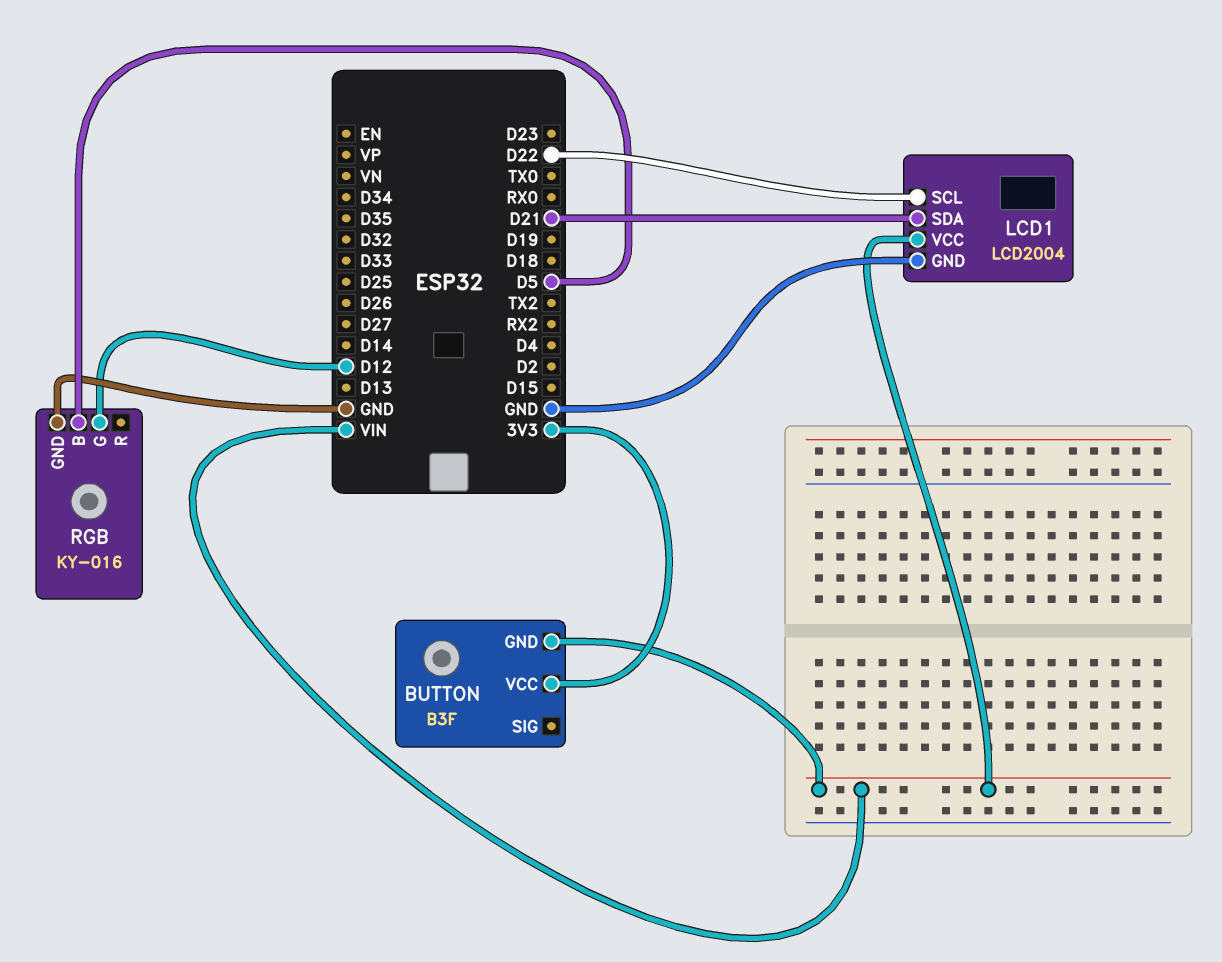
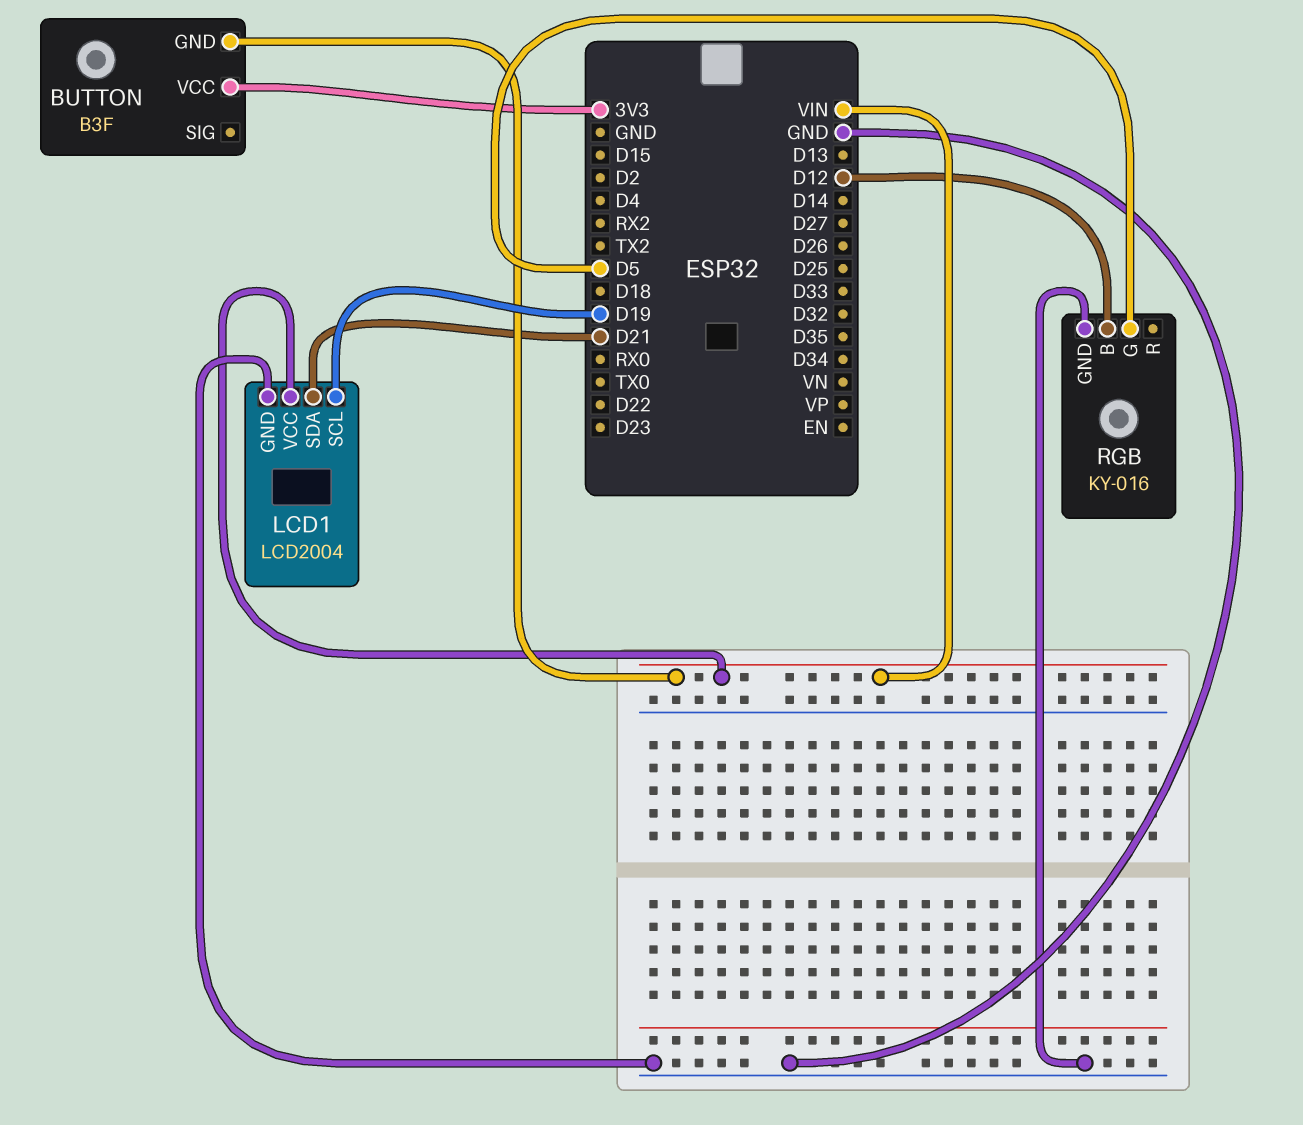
LCD1 pin SCL: D22 -> D19
RGB pin B: D5 -> D12
RGB pin G: D12 -> D5

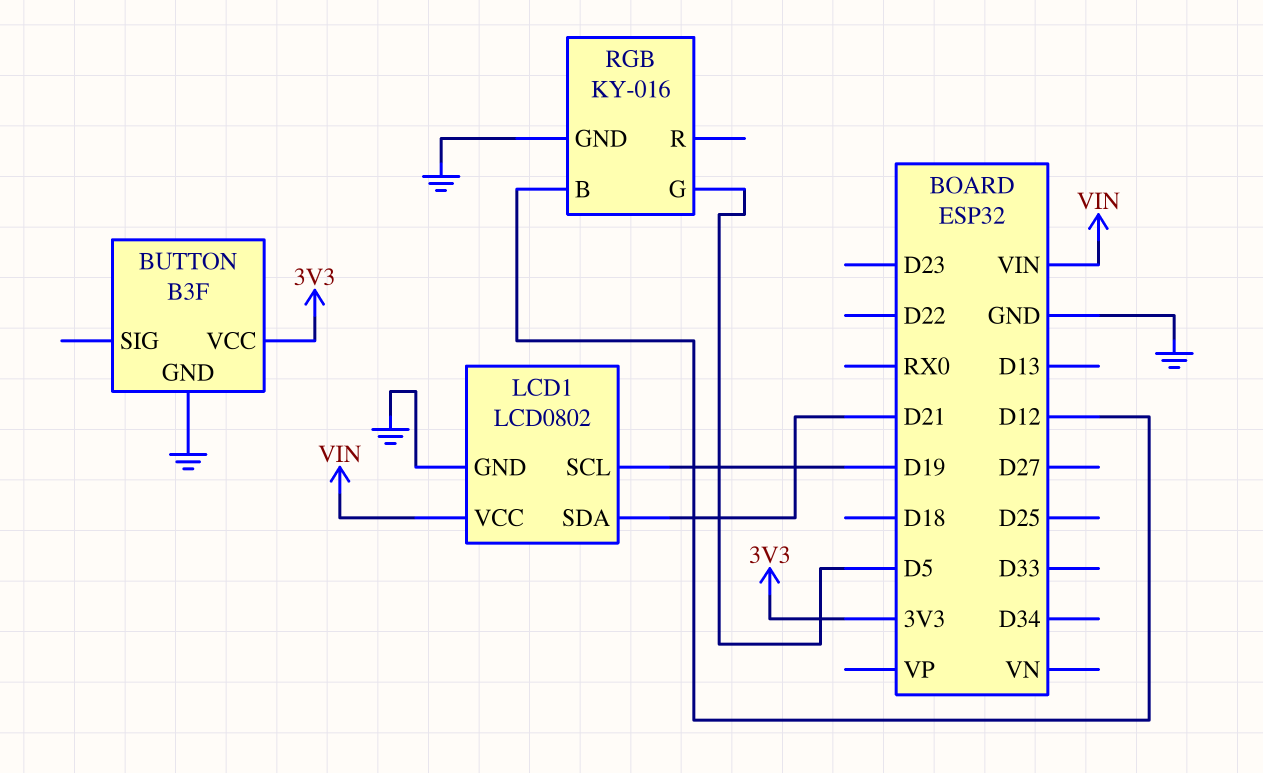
BUTTON pin GND: VIN -> GND
LCD1: LCD2004 -> LCD0802

